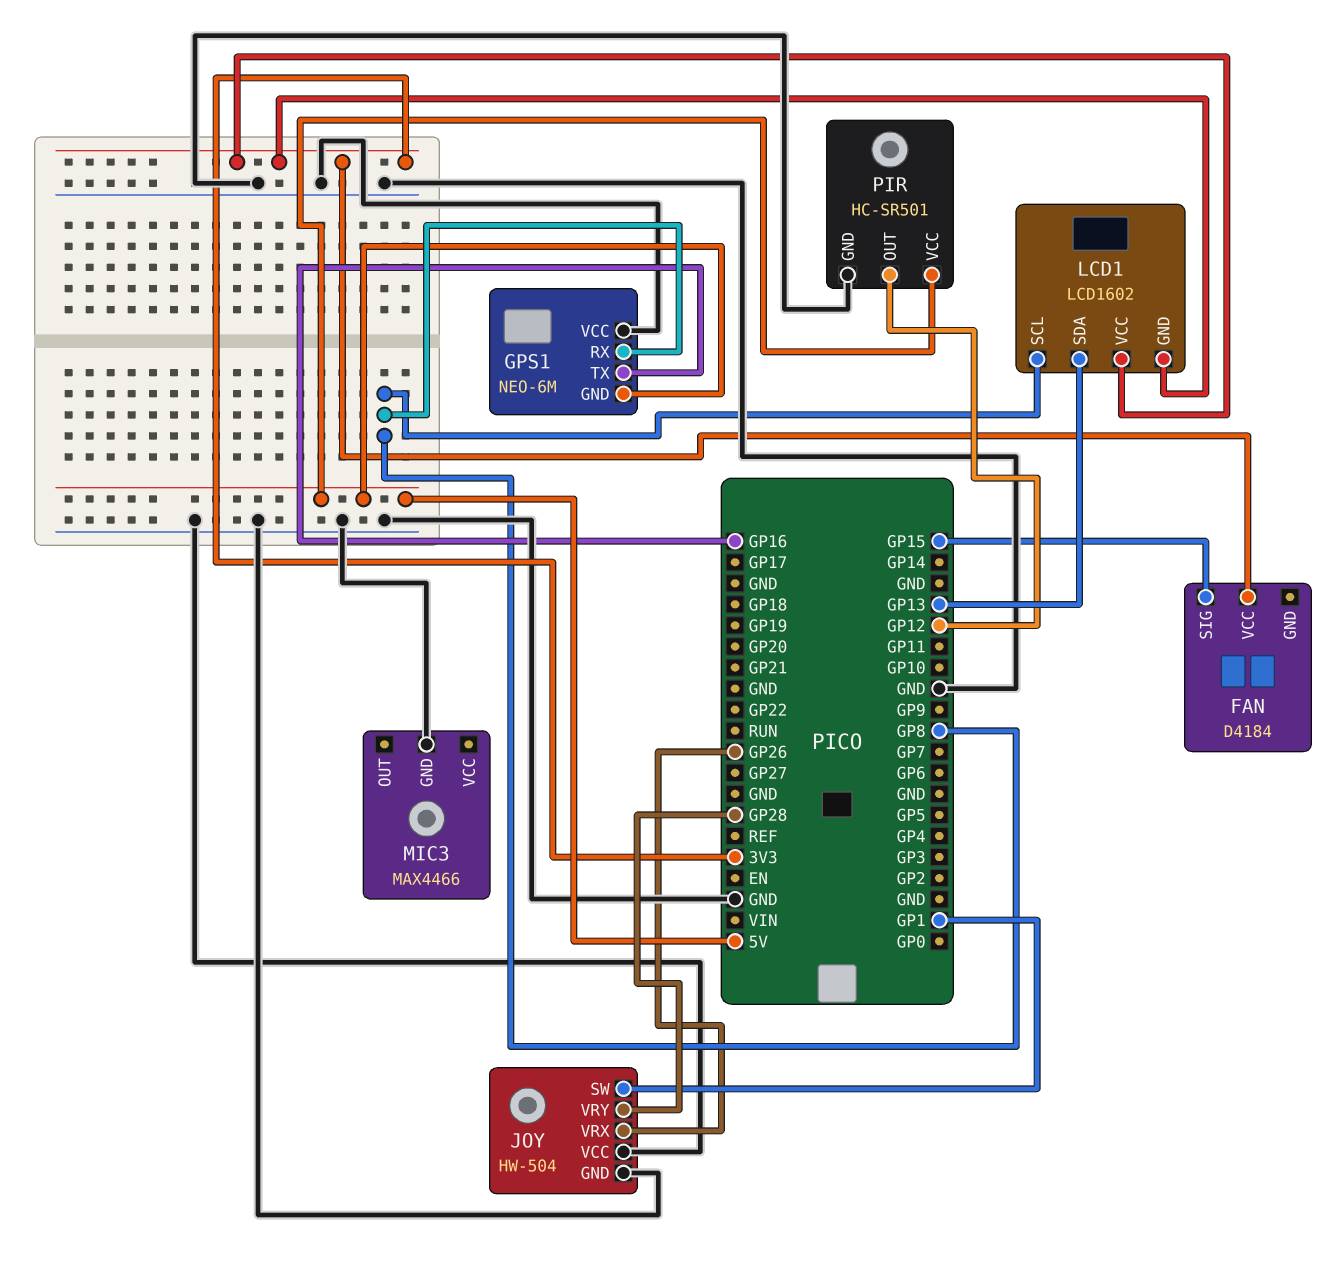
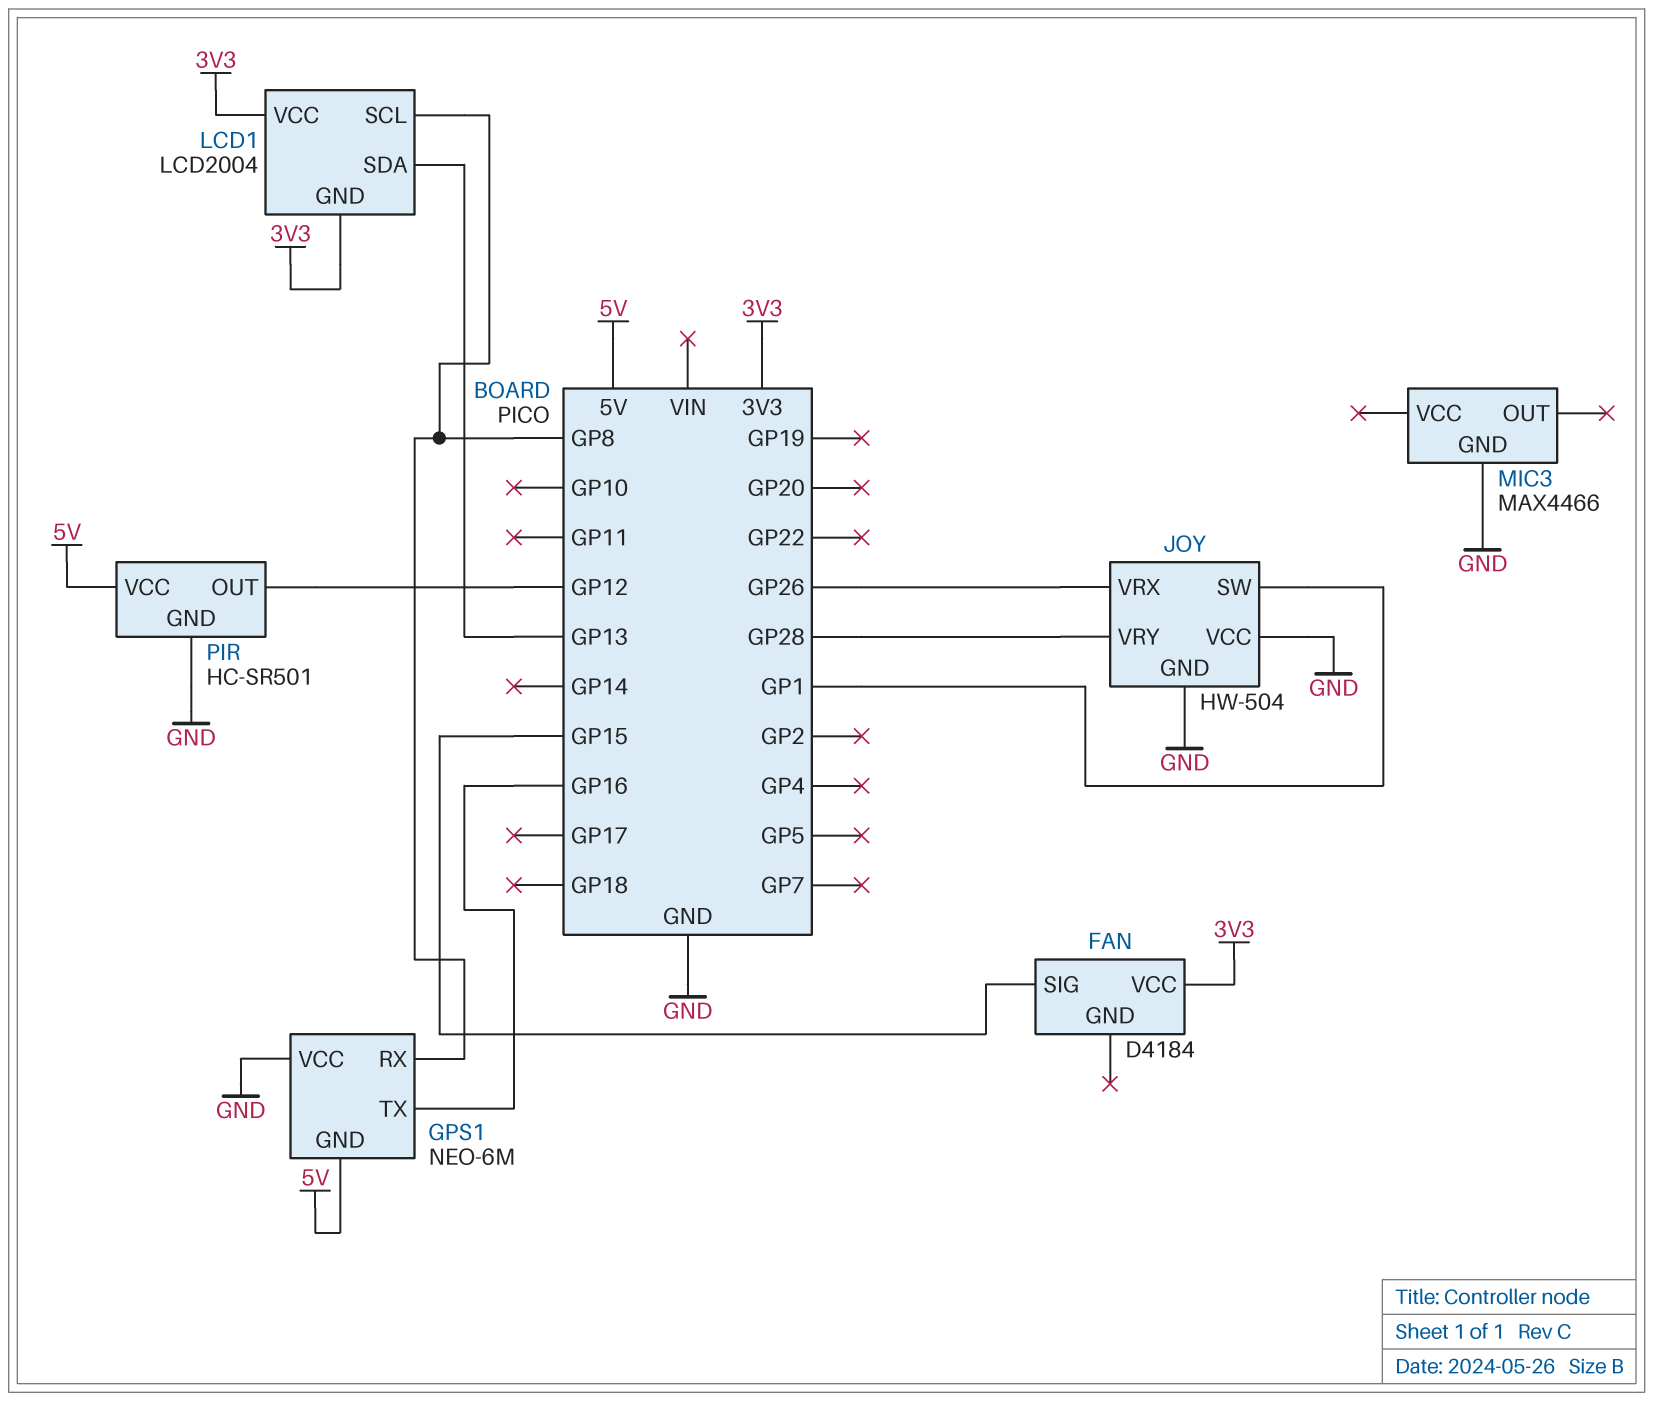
LCD1: LCD1602 -> LCD2004

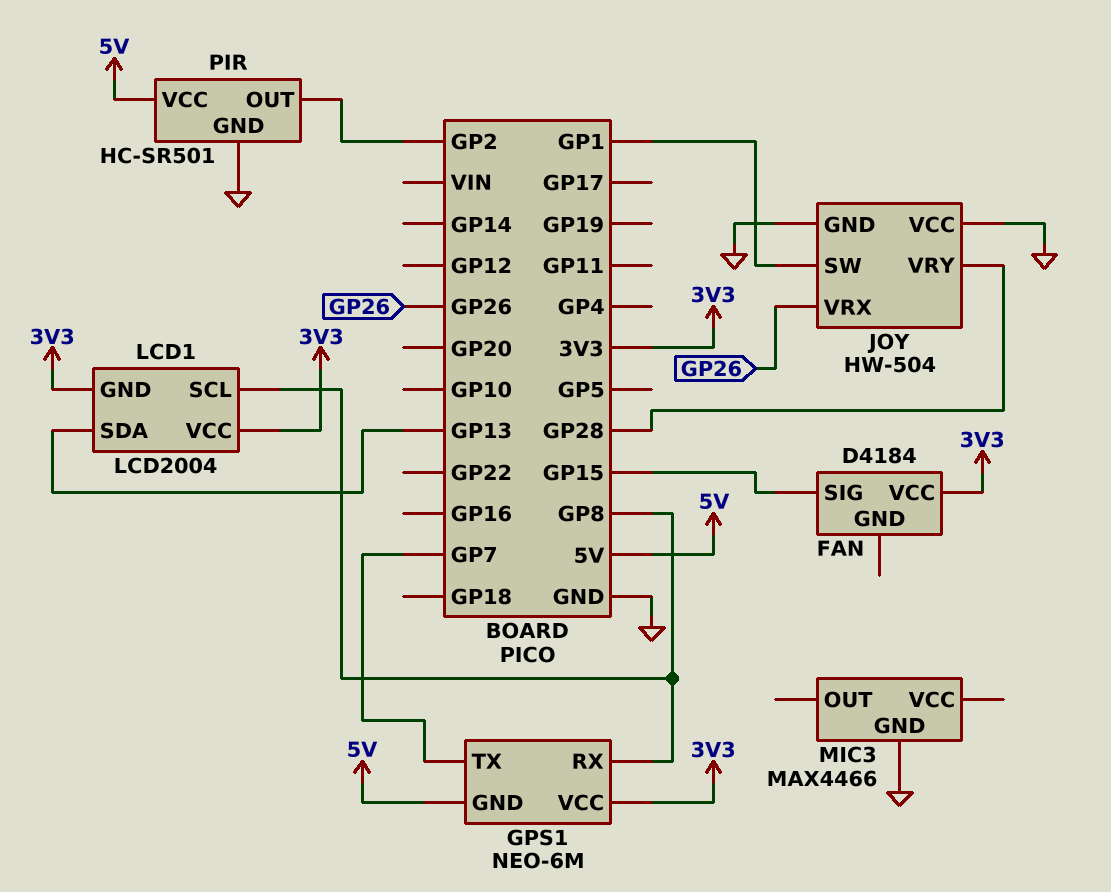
GPS1 pin TX: GP16 -> GP7
GPS1 pin VCC: GND -> 3V3
PIR pin OUT: GP12 -> GP2

